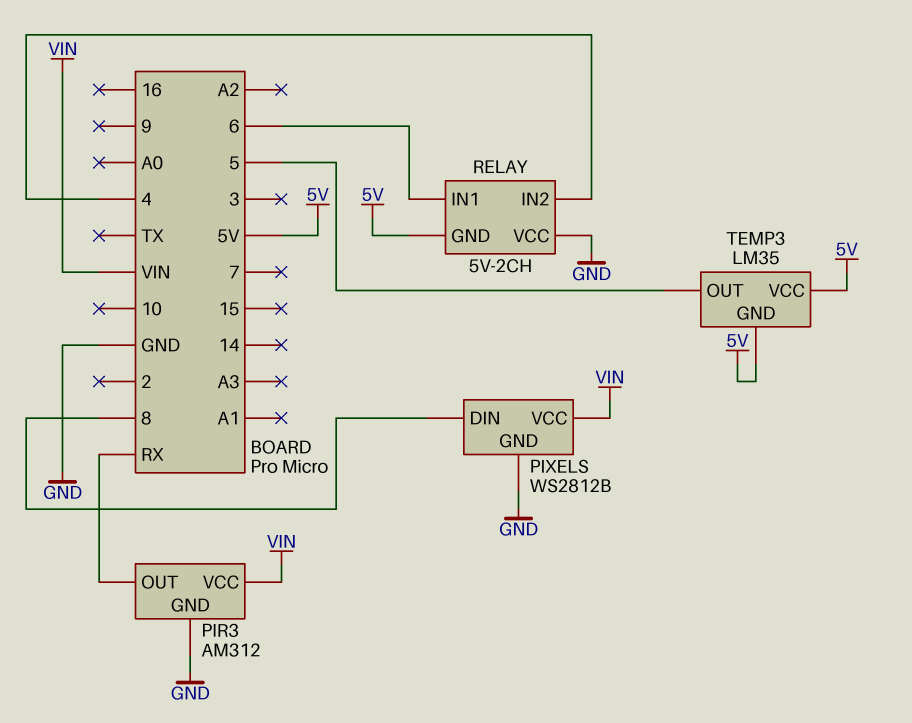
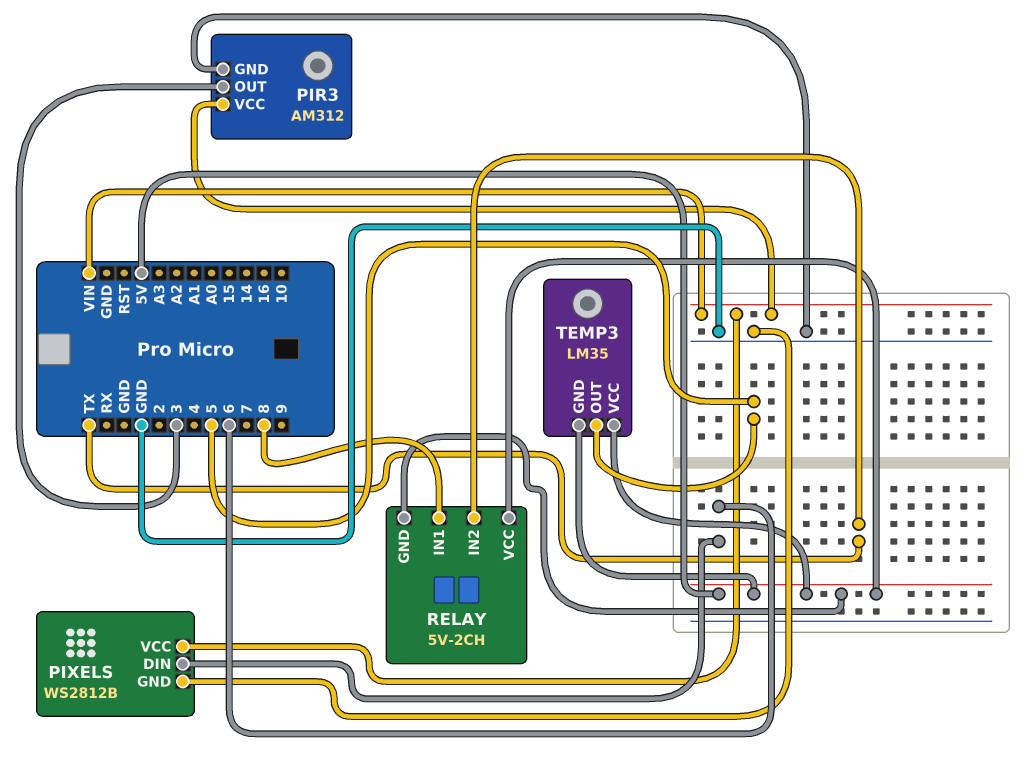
PIR3 pin OUT: RX -> 3
PIXELS pin DIN: 8 -> 6
RELAY pin IN1: 6 -> 8
RELAY pin IN2: 4 -> TX
RELAY pin VCC: GND -> 5V

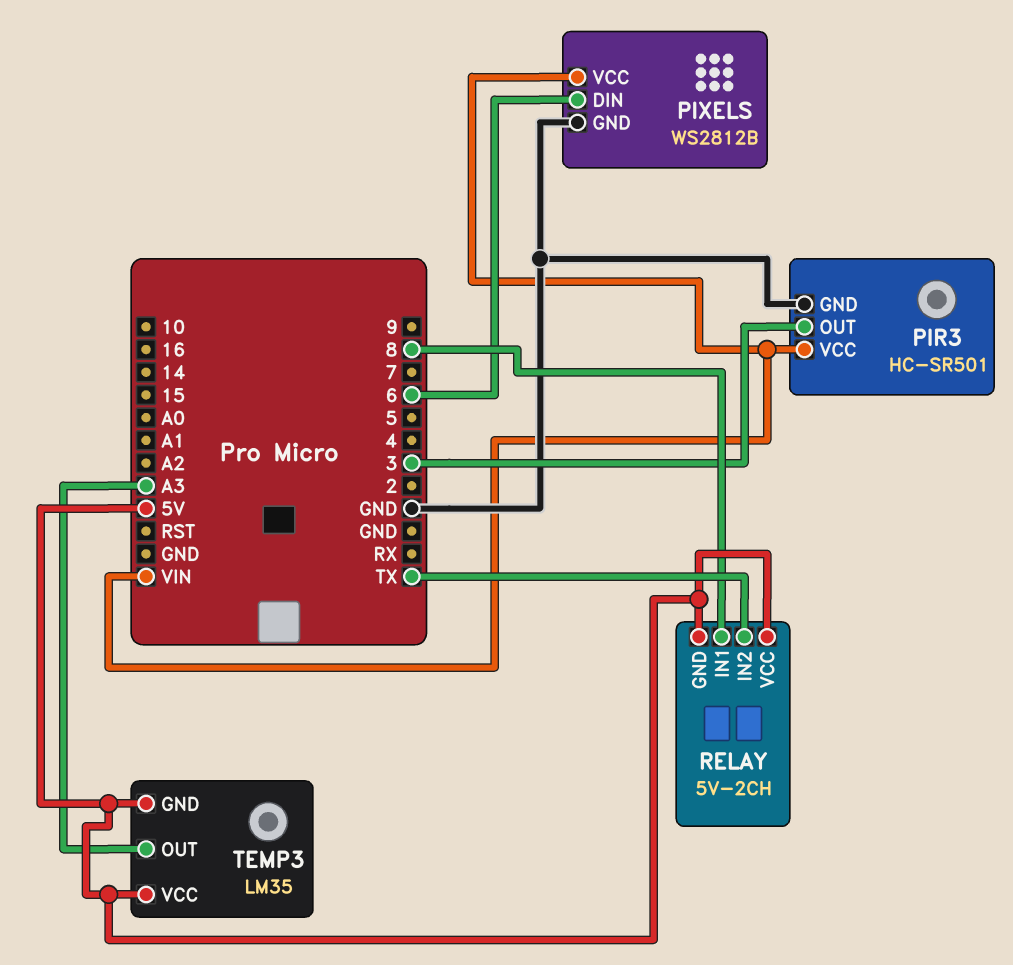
PIR3: AM312 -> HC-SR501
TEMP3 pin OUT: 5 -> A3

